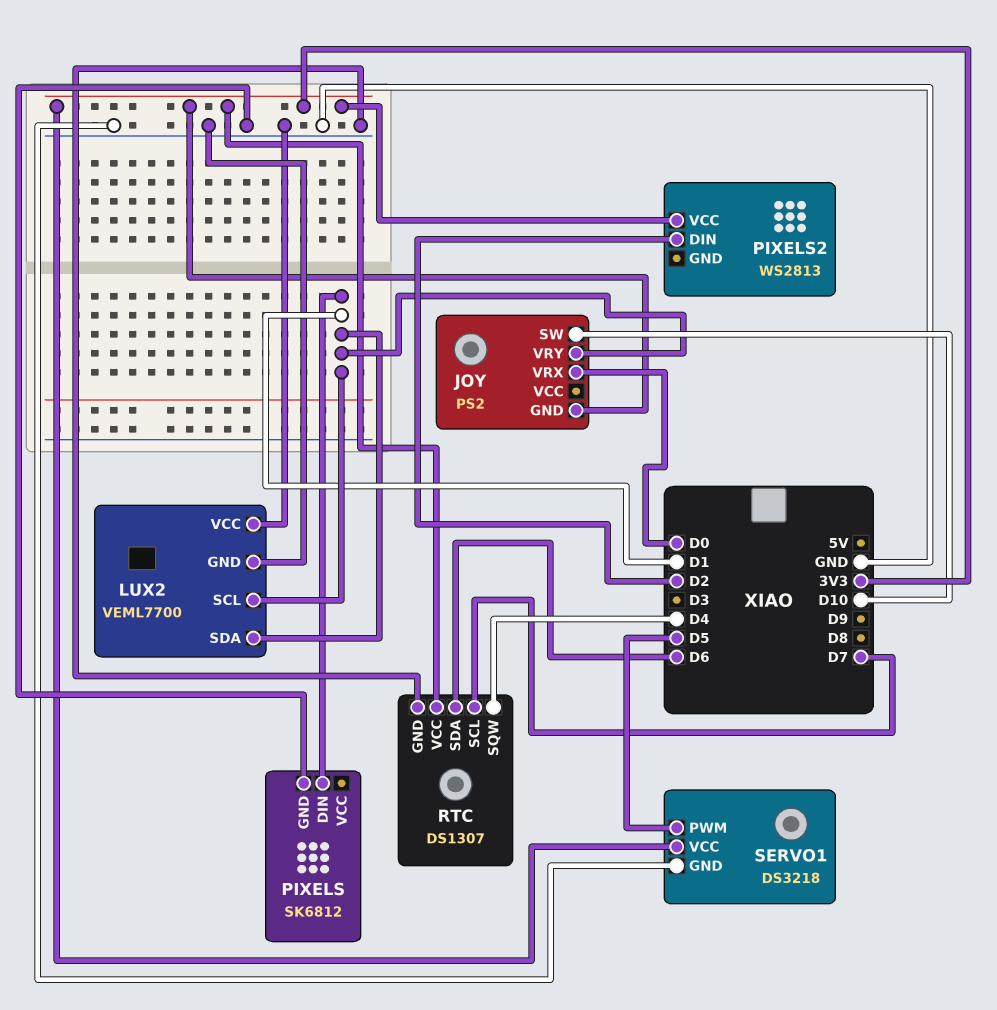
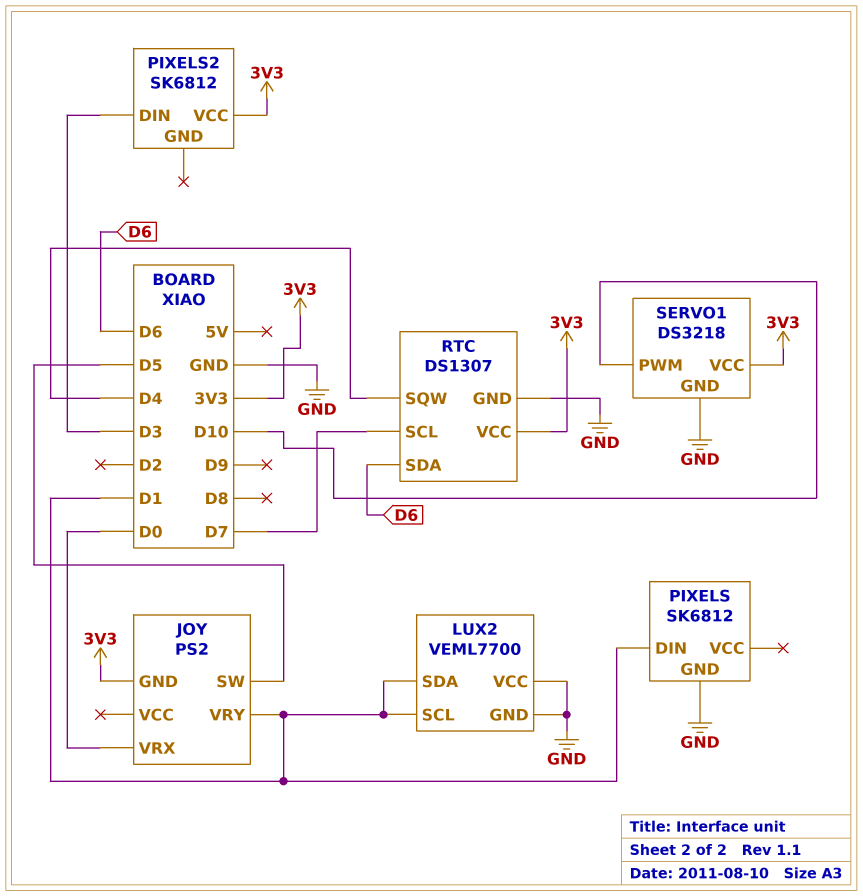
JOY pin SW: D10 -> D5
PIXELS2: WS2813 -> SK6812
PIXELS2 pin DIN: D2 -> D3
SERVO1 pin PWM: D5 -> D10

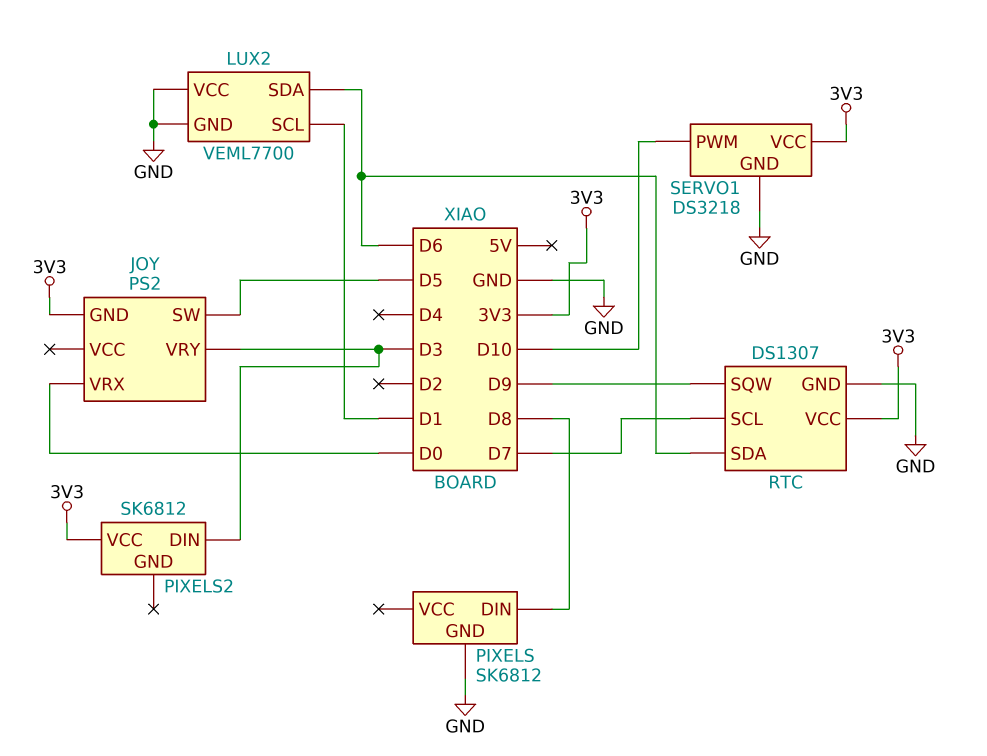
JOY pin VRY: D1 -> D3
LUX2 pin SDA: D1 -> D6
PIXELS pin DIN: D1 -> D8
RTC pin SQW: D4 -> D9

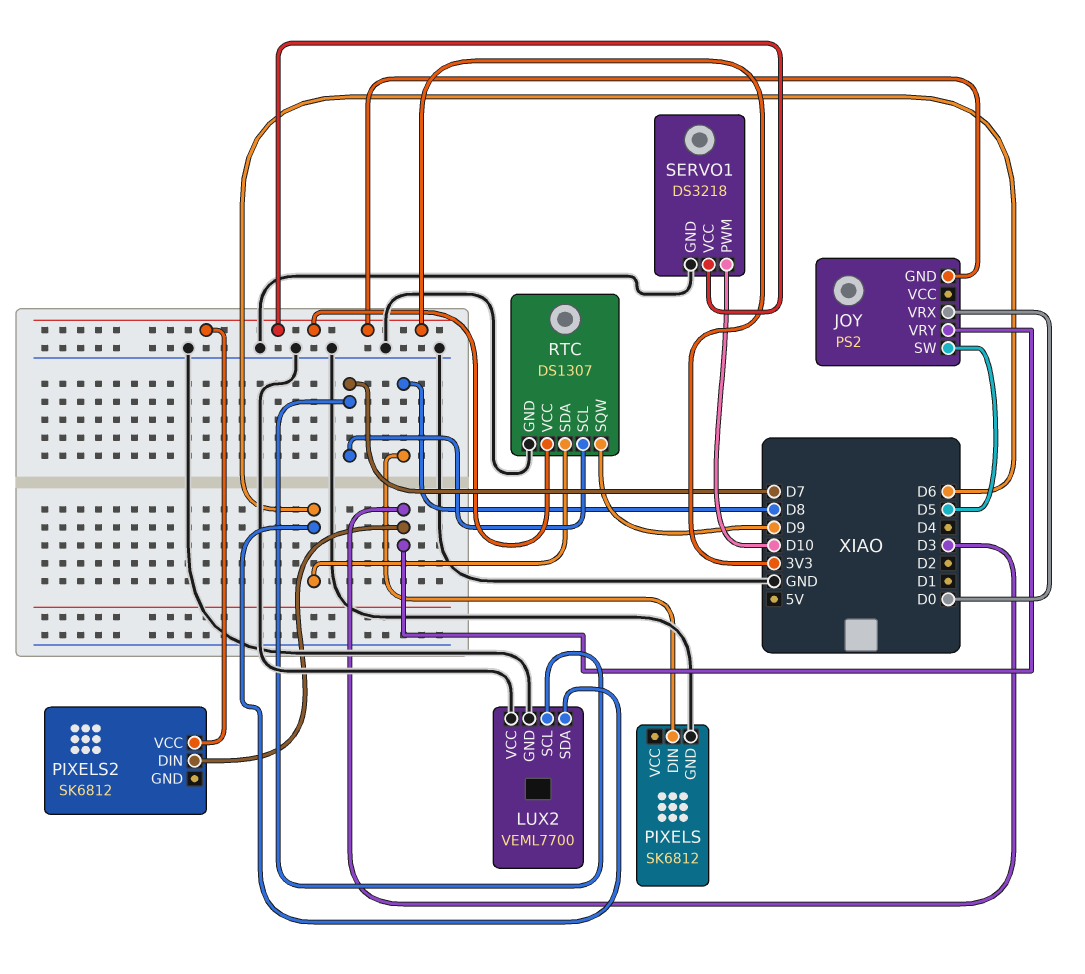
LUX2 pin SCL: D1 -> D7

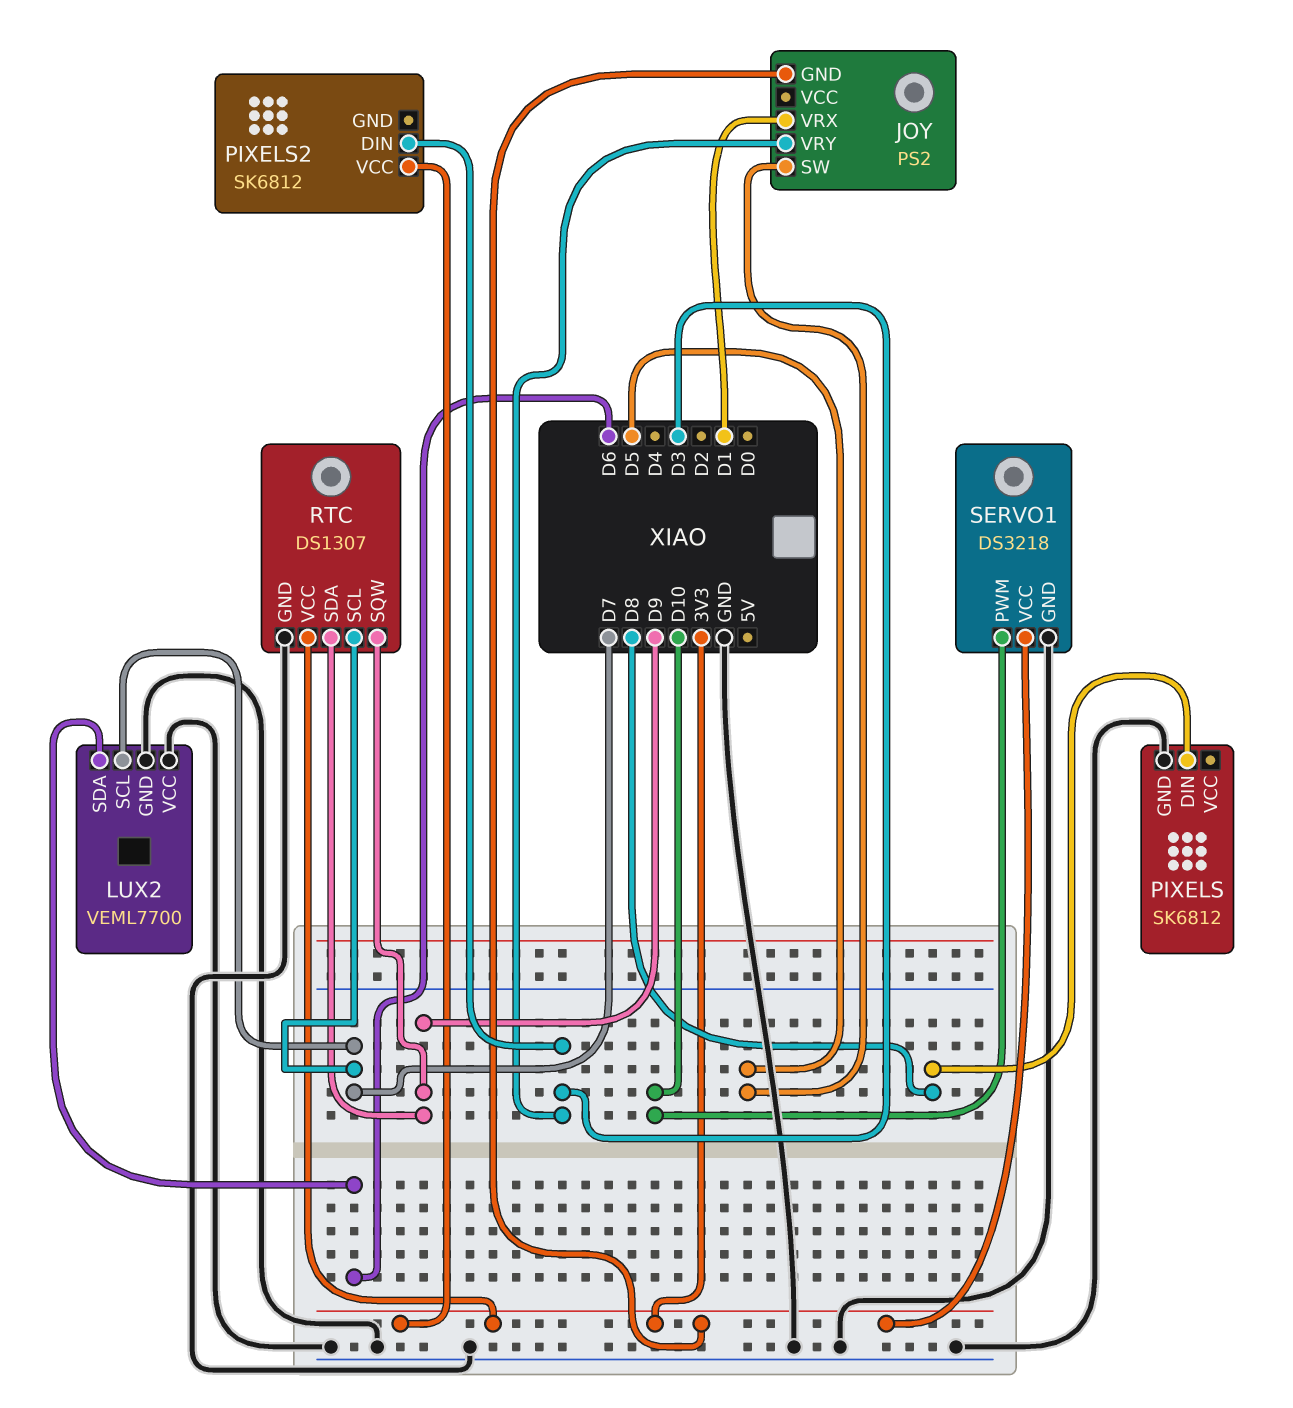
JOY pin VRX: D0 -> D1
RTC pin SDA: D6 -> D9

